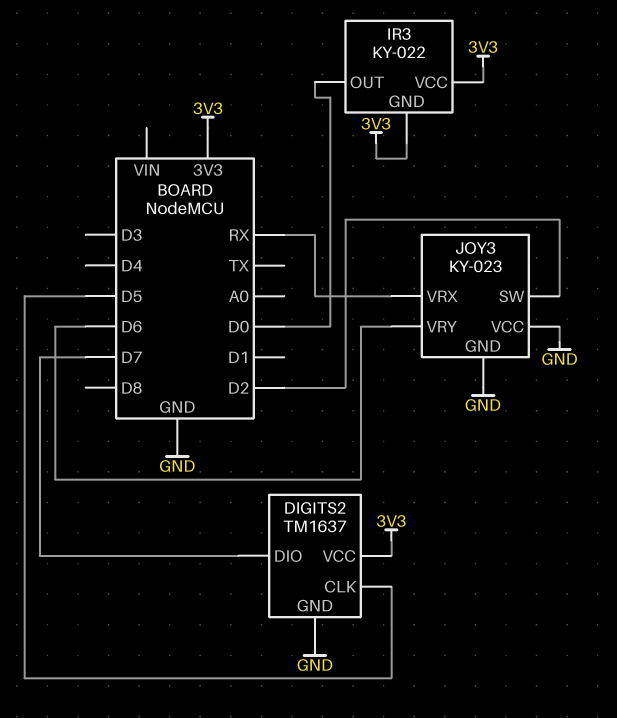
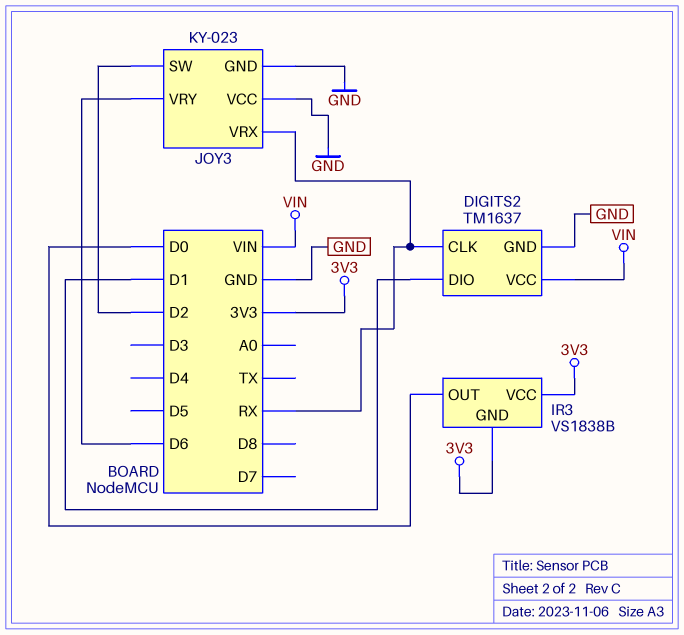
DIGITS2 pin CLK: D5 -> RX
DIGITS2 pin DIO: D7 -> D1
DIGITS2 pin VCC: 3V3 -> VIN
IR3: KY-022 -> VS1838B

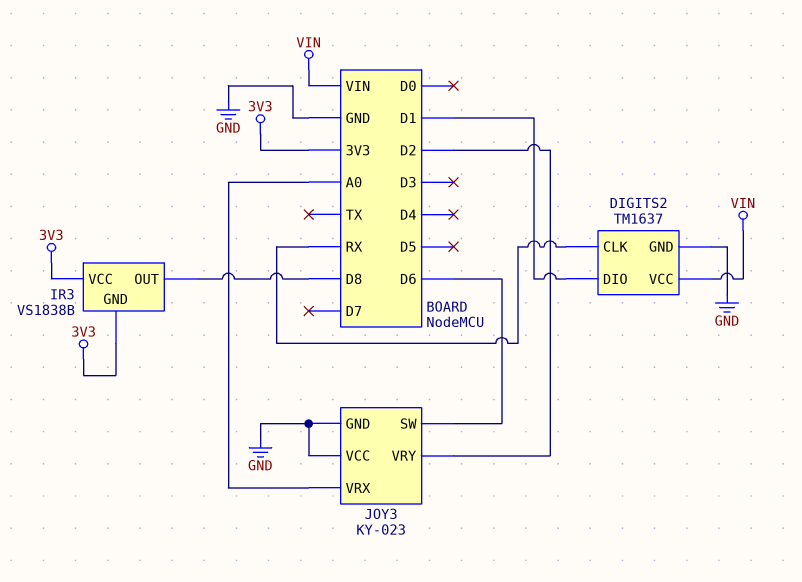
IR3 pin OUT: D0 -> D8
JOY3 pin SW: D2 -> D6
JOY3 pin VRX: RX -> A0
JOY3 pin VRY: D6 -> D2

